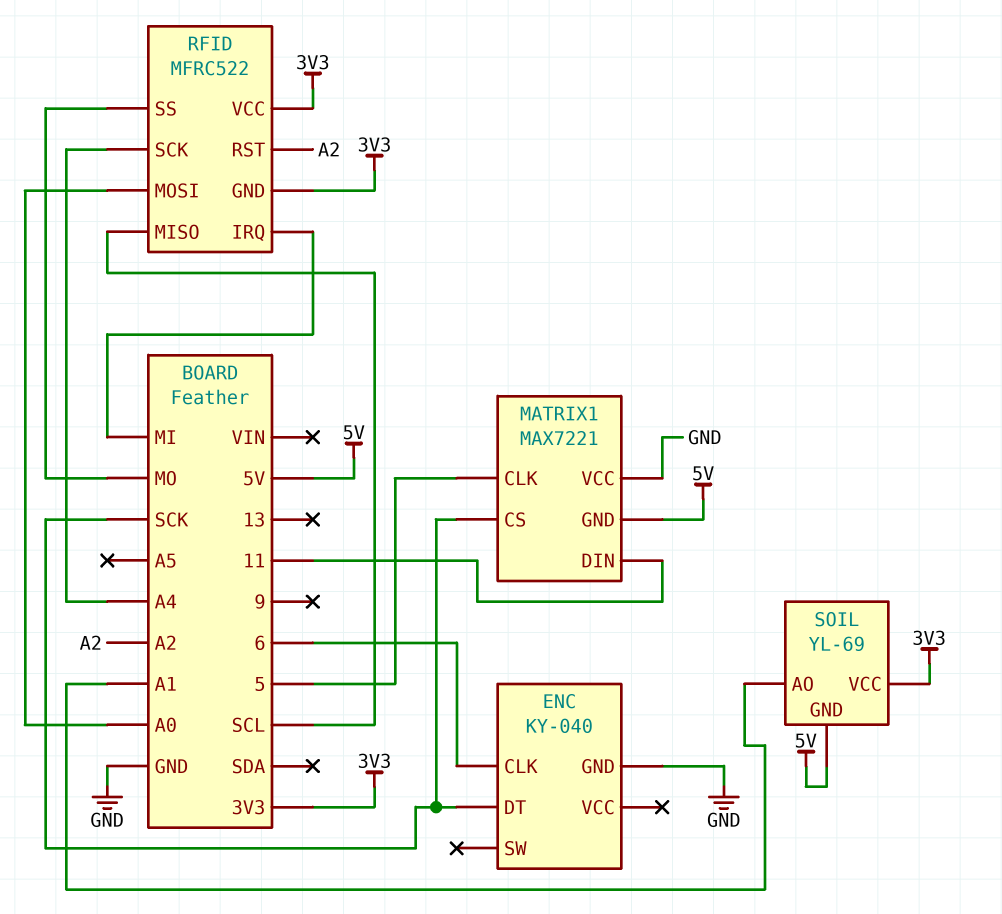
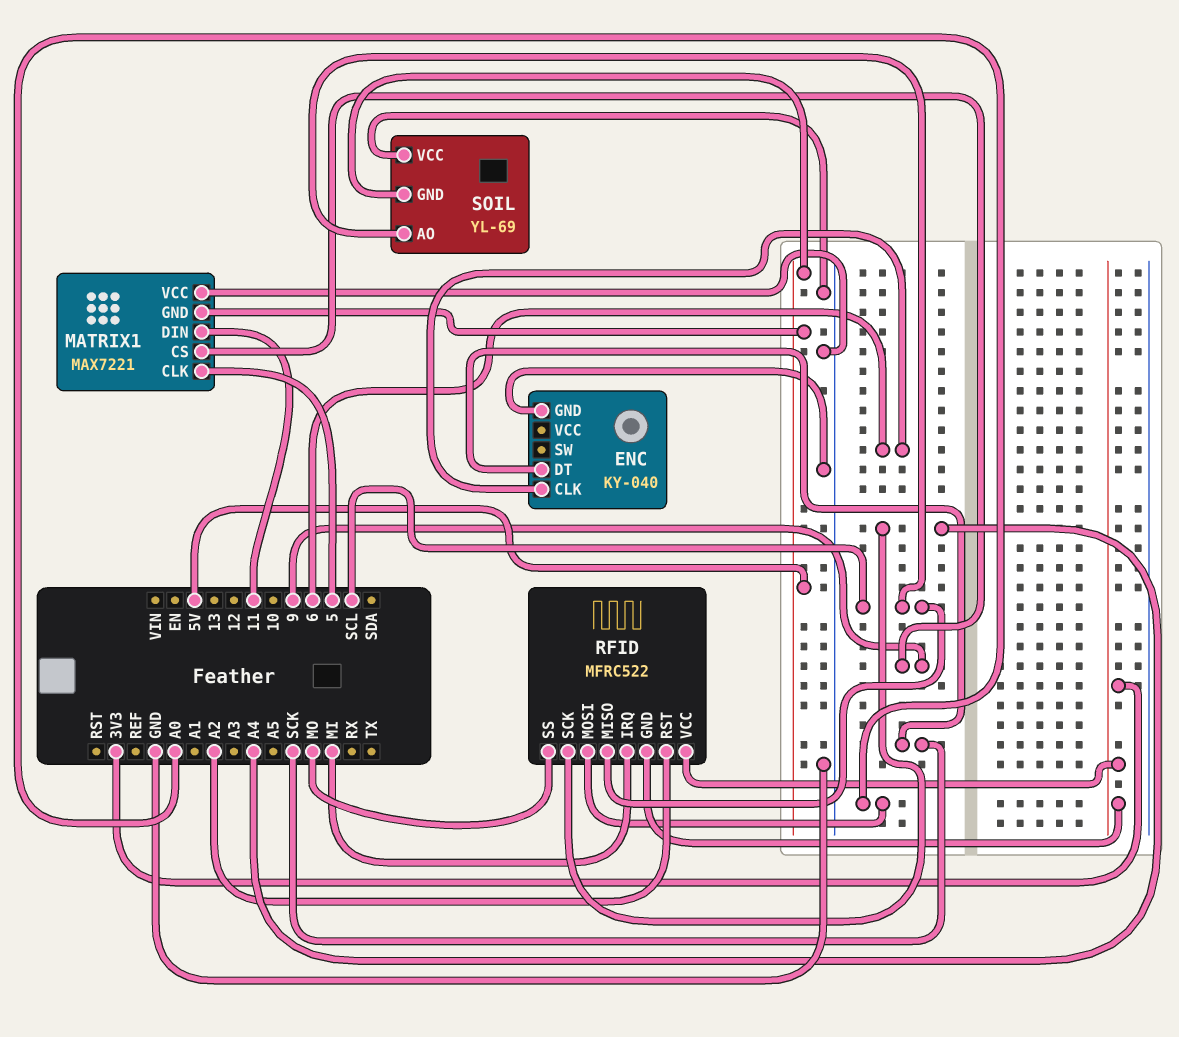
MATRIX1 pin CS: SCK -> 9
SOIL pin AO: A1 -> SCL
SOIL pin VCC: 3V3 -> GND

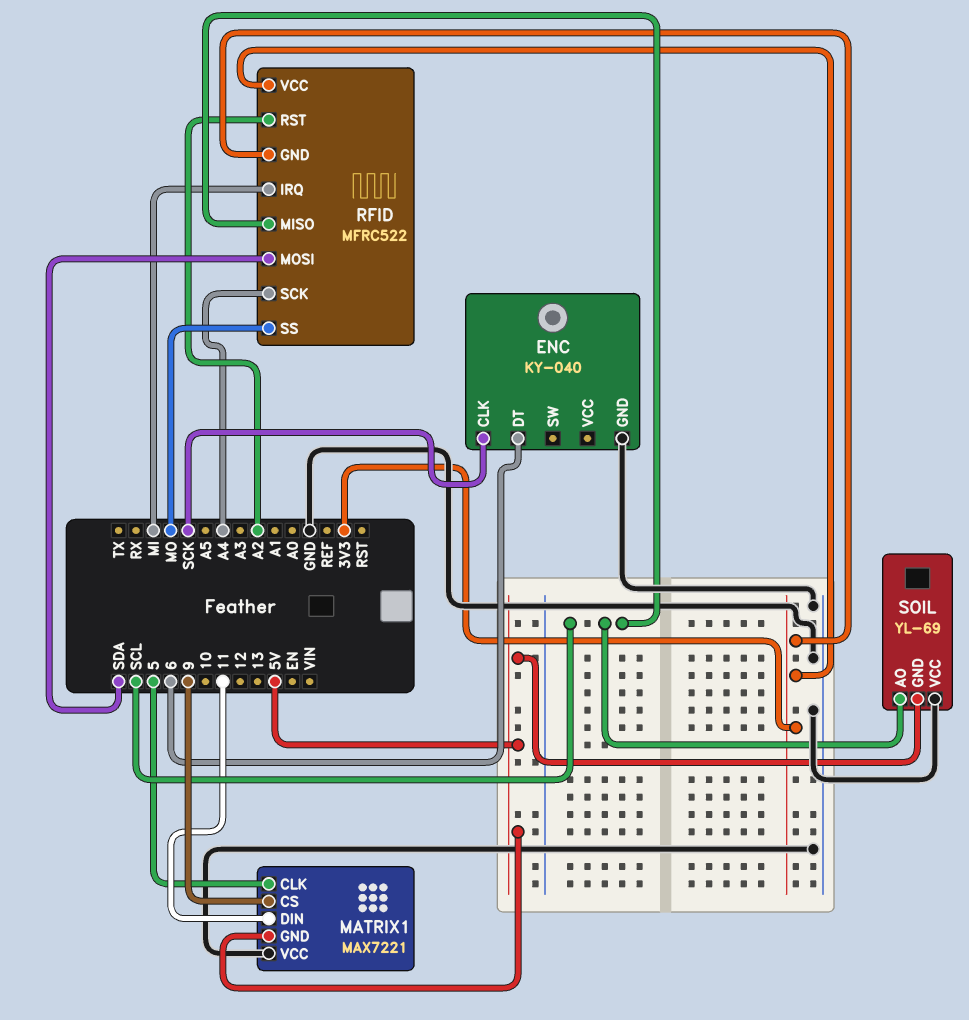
ENC pin CLK: 6 -> SCK
ENC pin DT: SCK -> 6
RFID pin MOSI: A0 -> SDA

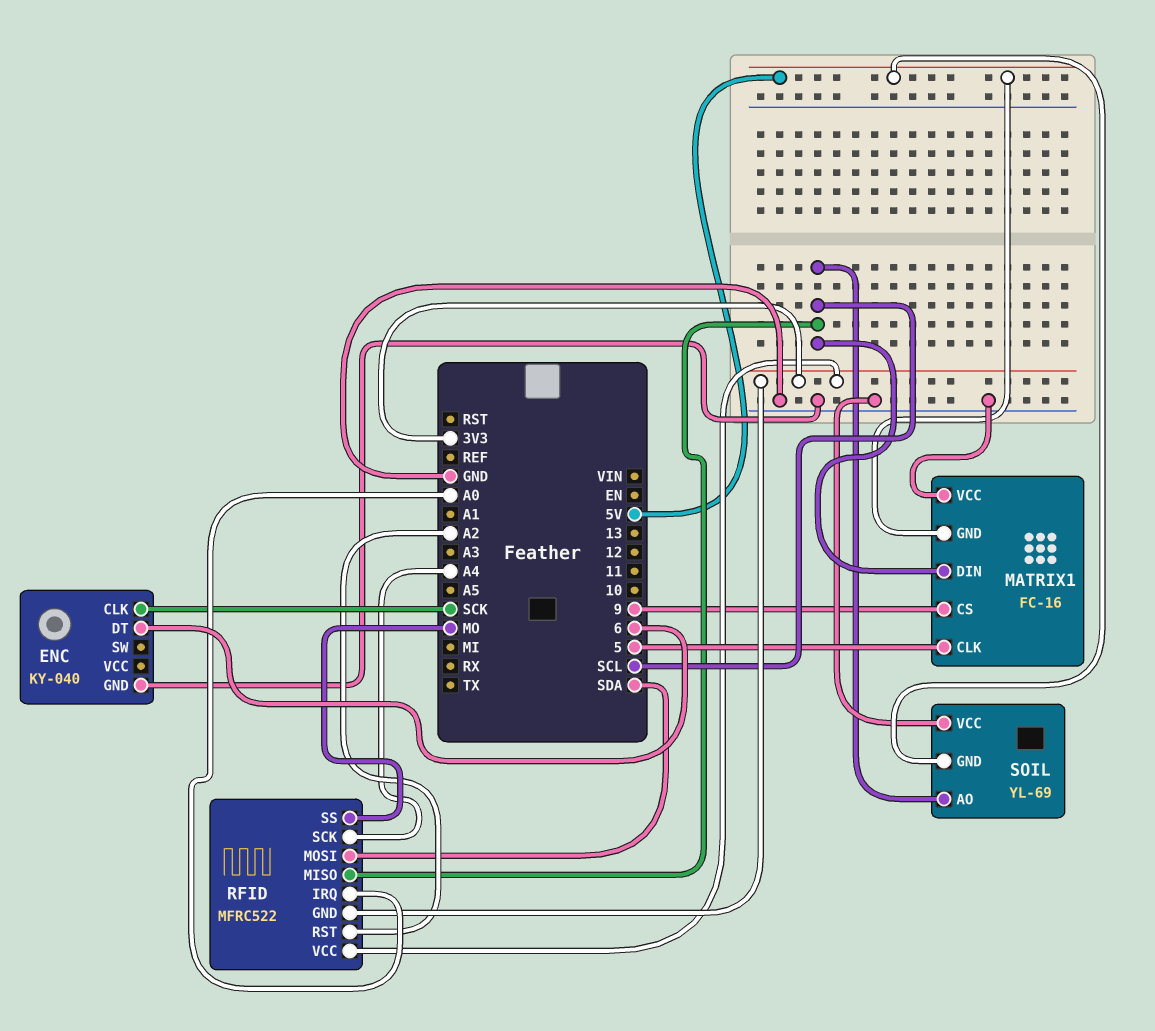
MATRIX1: MAX7221 -> FC-16
MATRIX1 pin DIN: 11 -> SCL
RFID pin IRQ: MI -> A0

